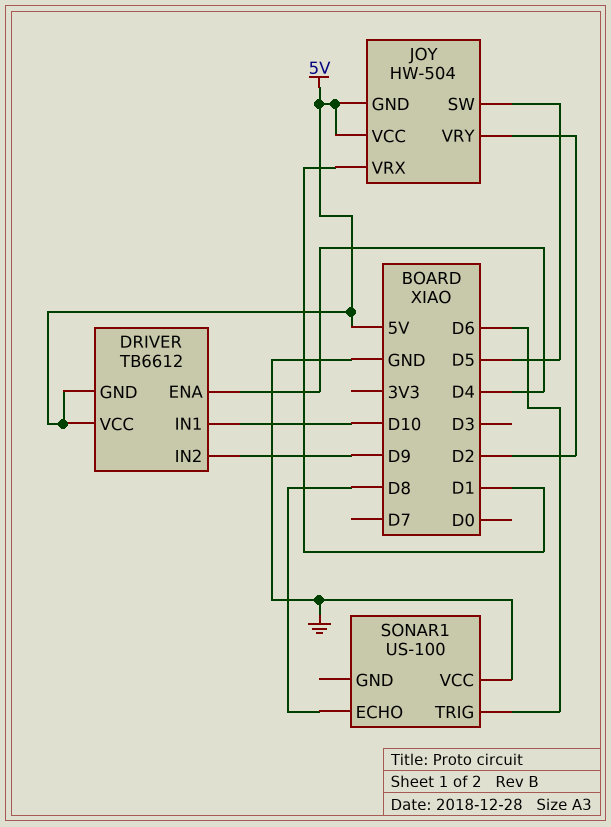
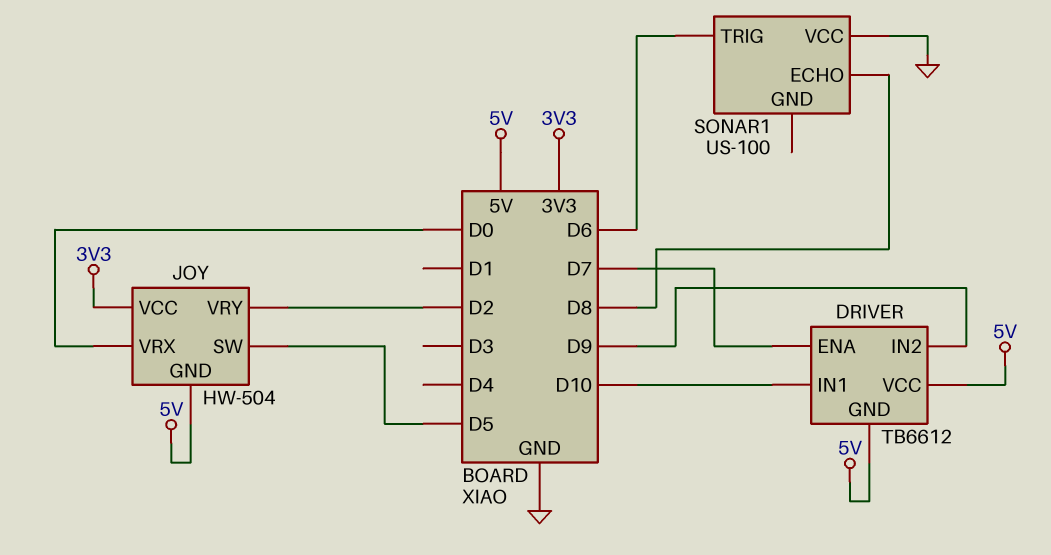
DRIVER pin ENA: D4 -> D7
JOY pin VCC: 5V -> 3V3
JOY pin VRX: D1 -> D0

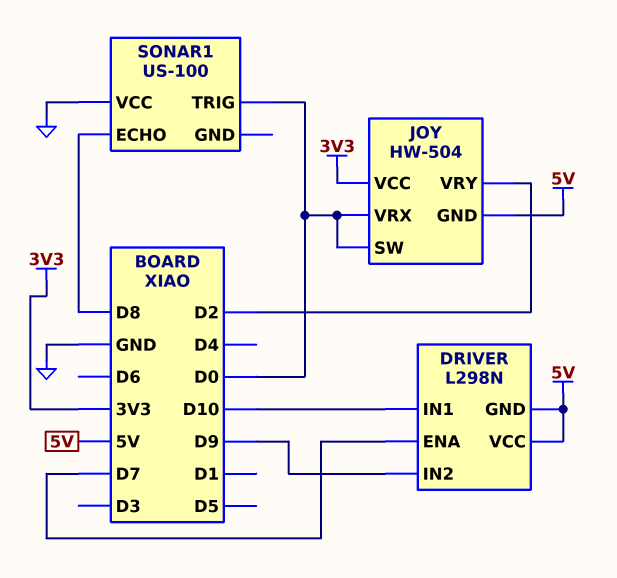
DRIVER: TB6612 -> L298N
JOY pin SW: D5 -> D0
SONAR1 pin TRIG: D6 -> D0

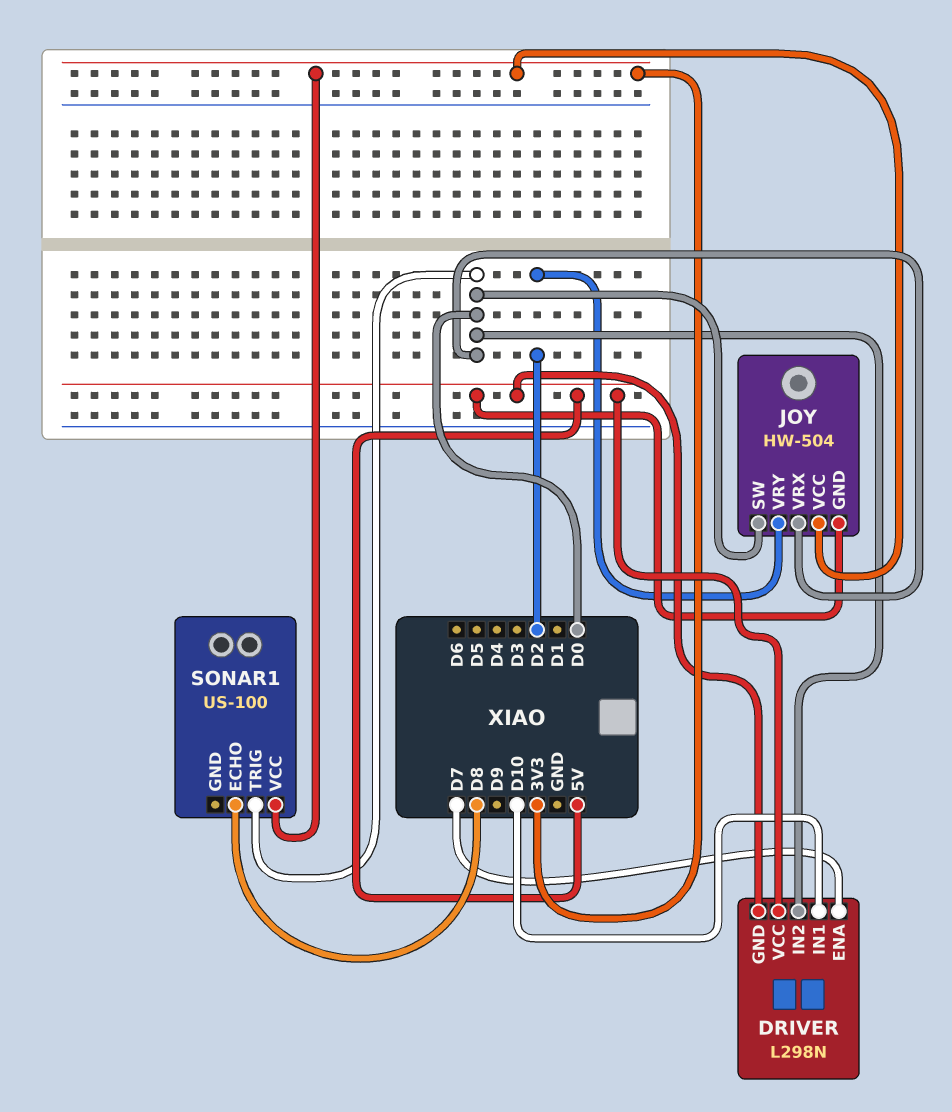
DRIVER pin IN2: D9 -> D0
SONAR1 pin VCC: GND -> 3V3

